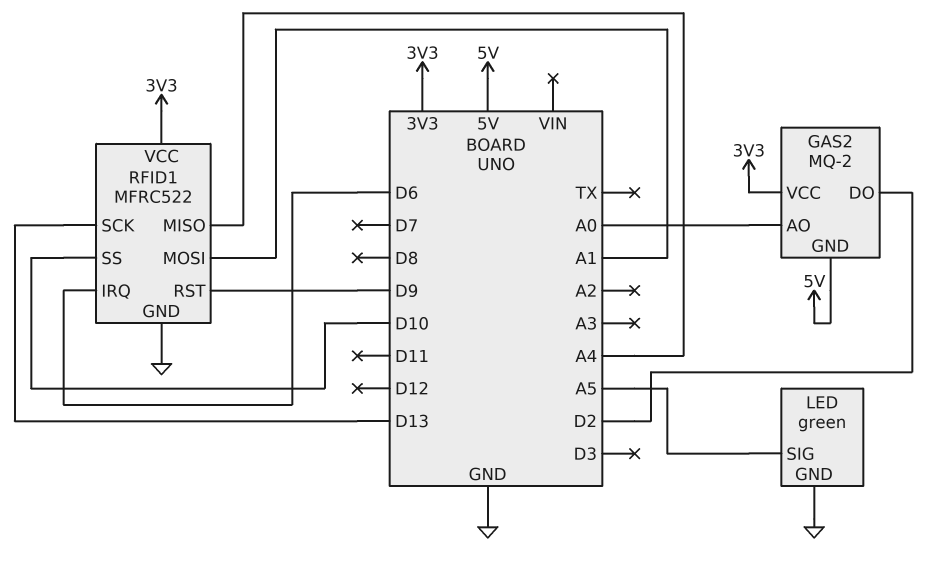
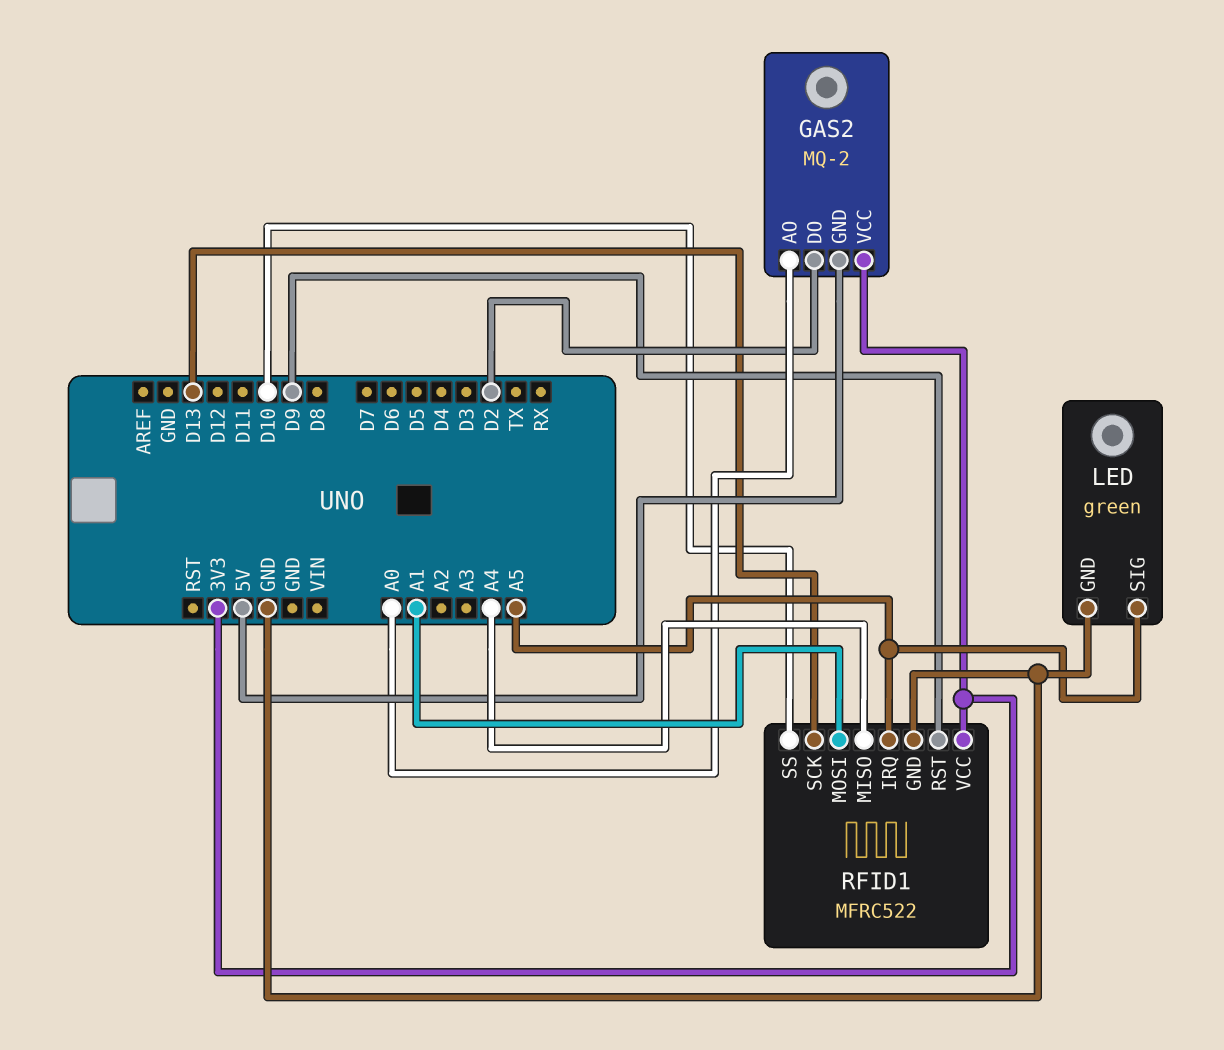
RFID1 pin IRQ: D6 -> A5

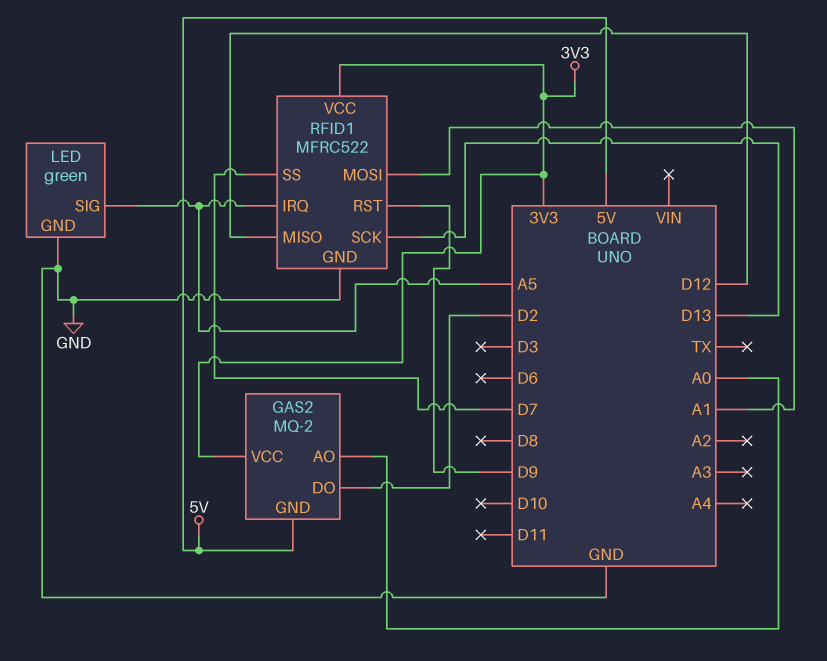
RFID1 pin MISO: A4 -> D12
RFID1 pin SS: D10 -> D7

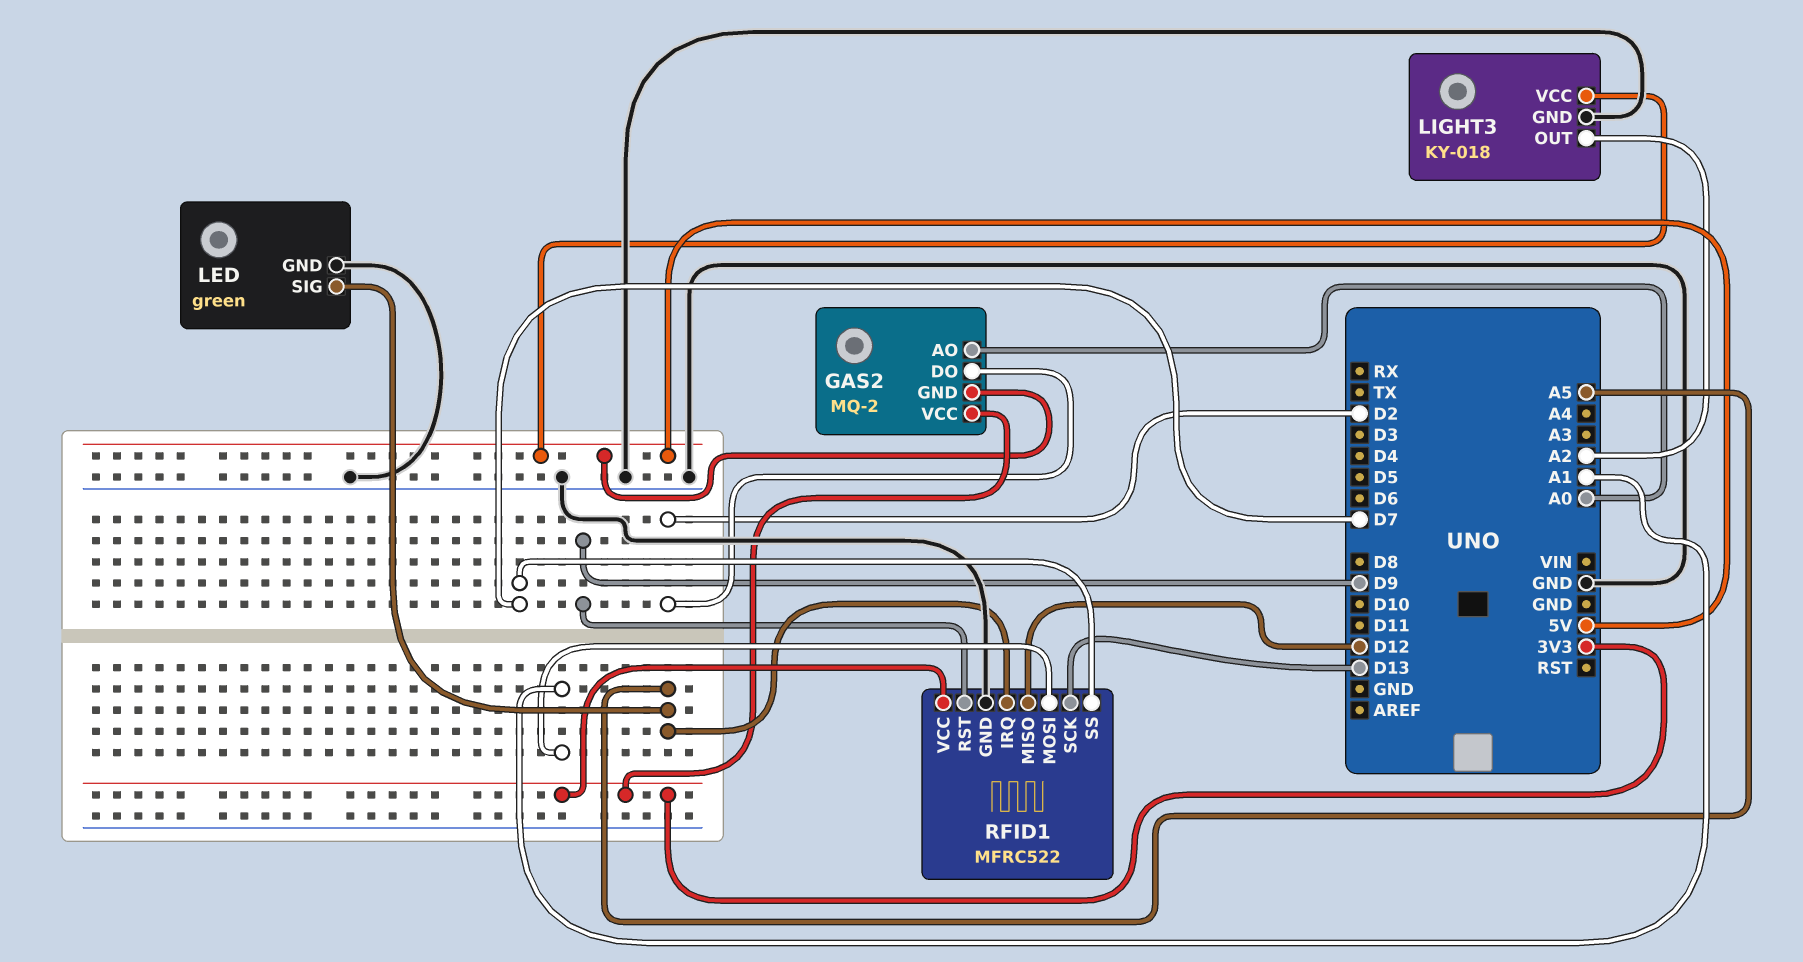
LIGHT3: none -> KY-018
LIGHT3 pin GND: none -> GND
LIGHT3 pin OUT: none -> A2
LIGHT3 pin VCC: none -> 5V

